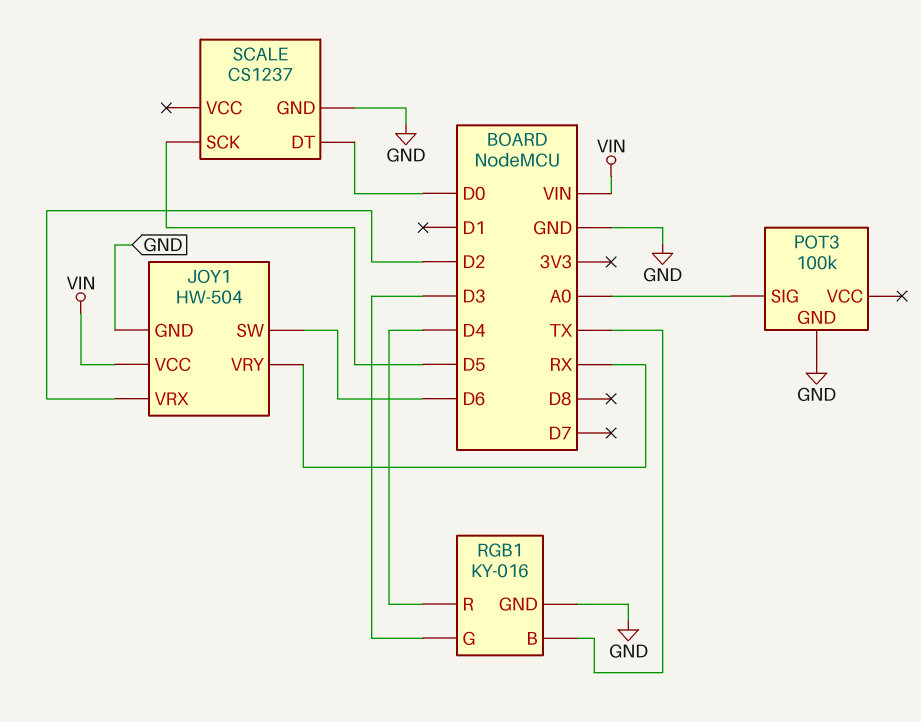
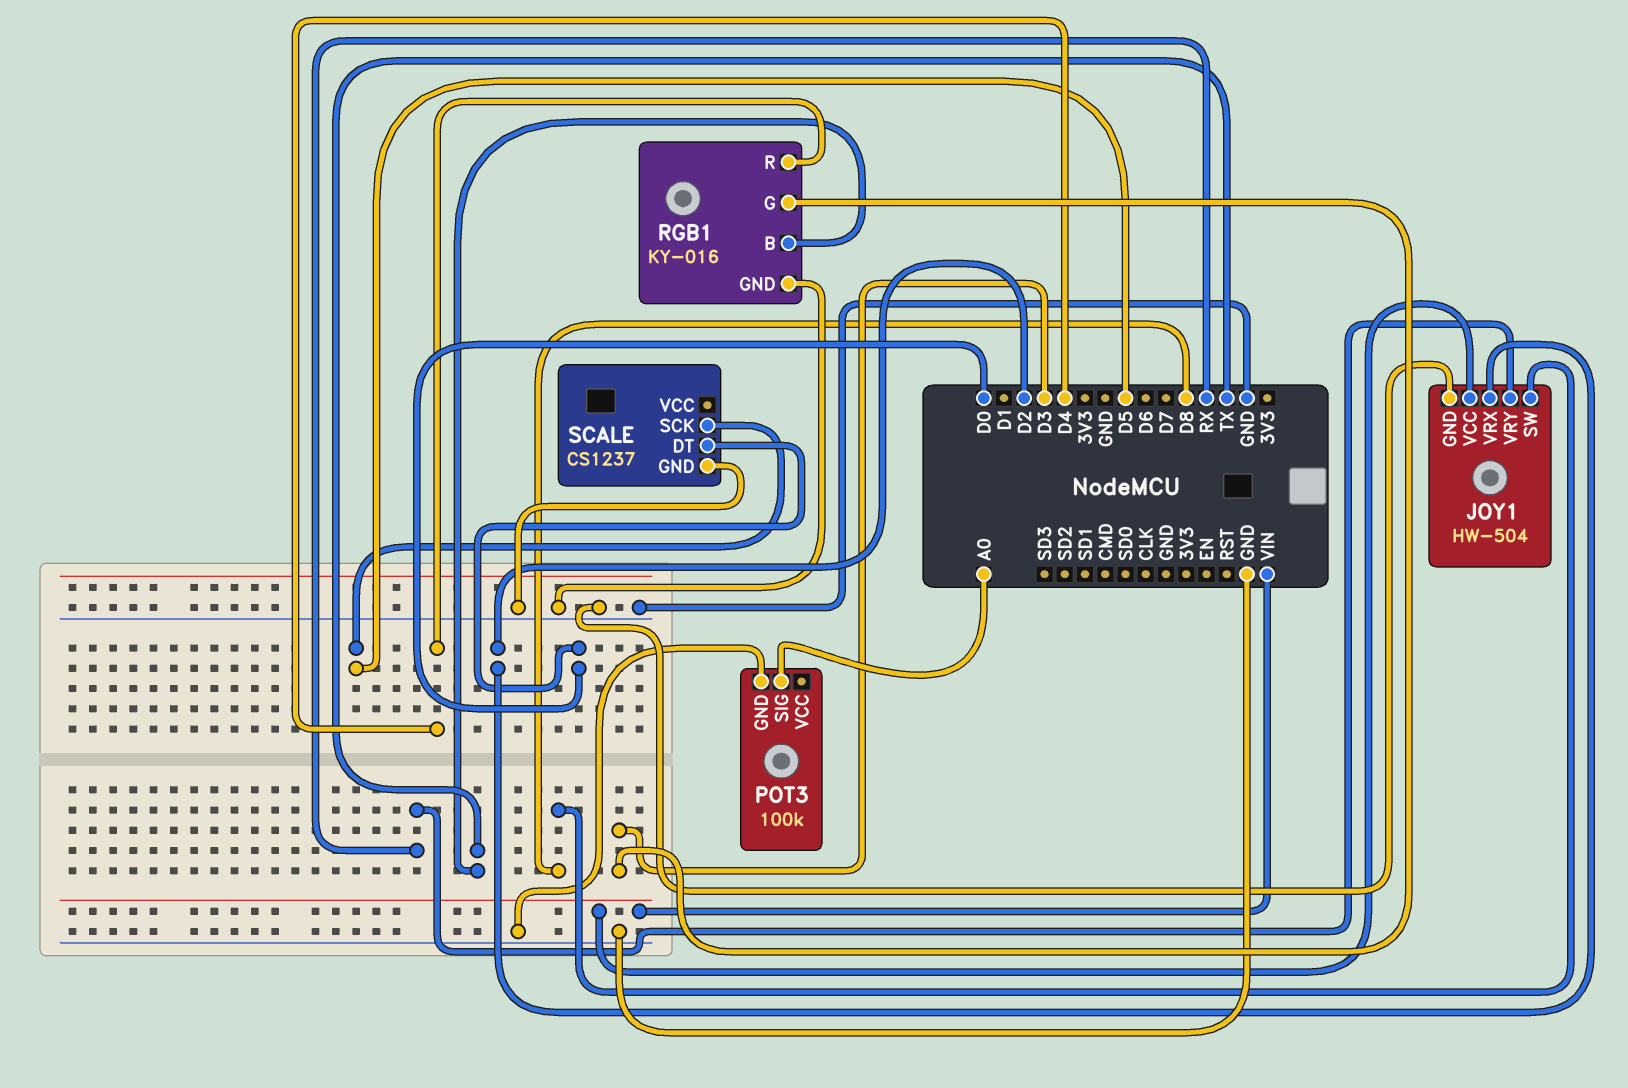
JOY1 pin SW: D6 -> D8

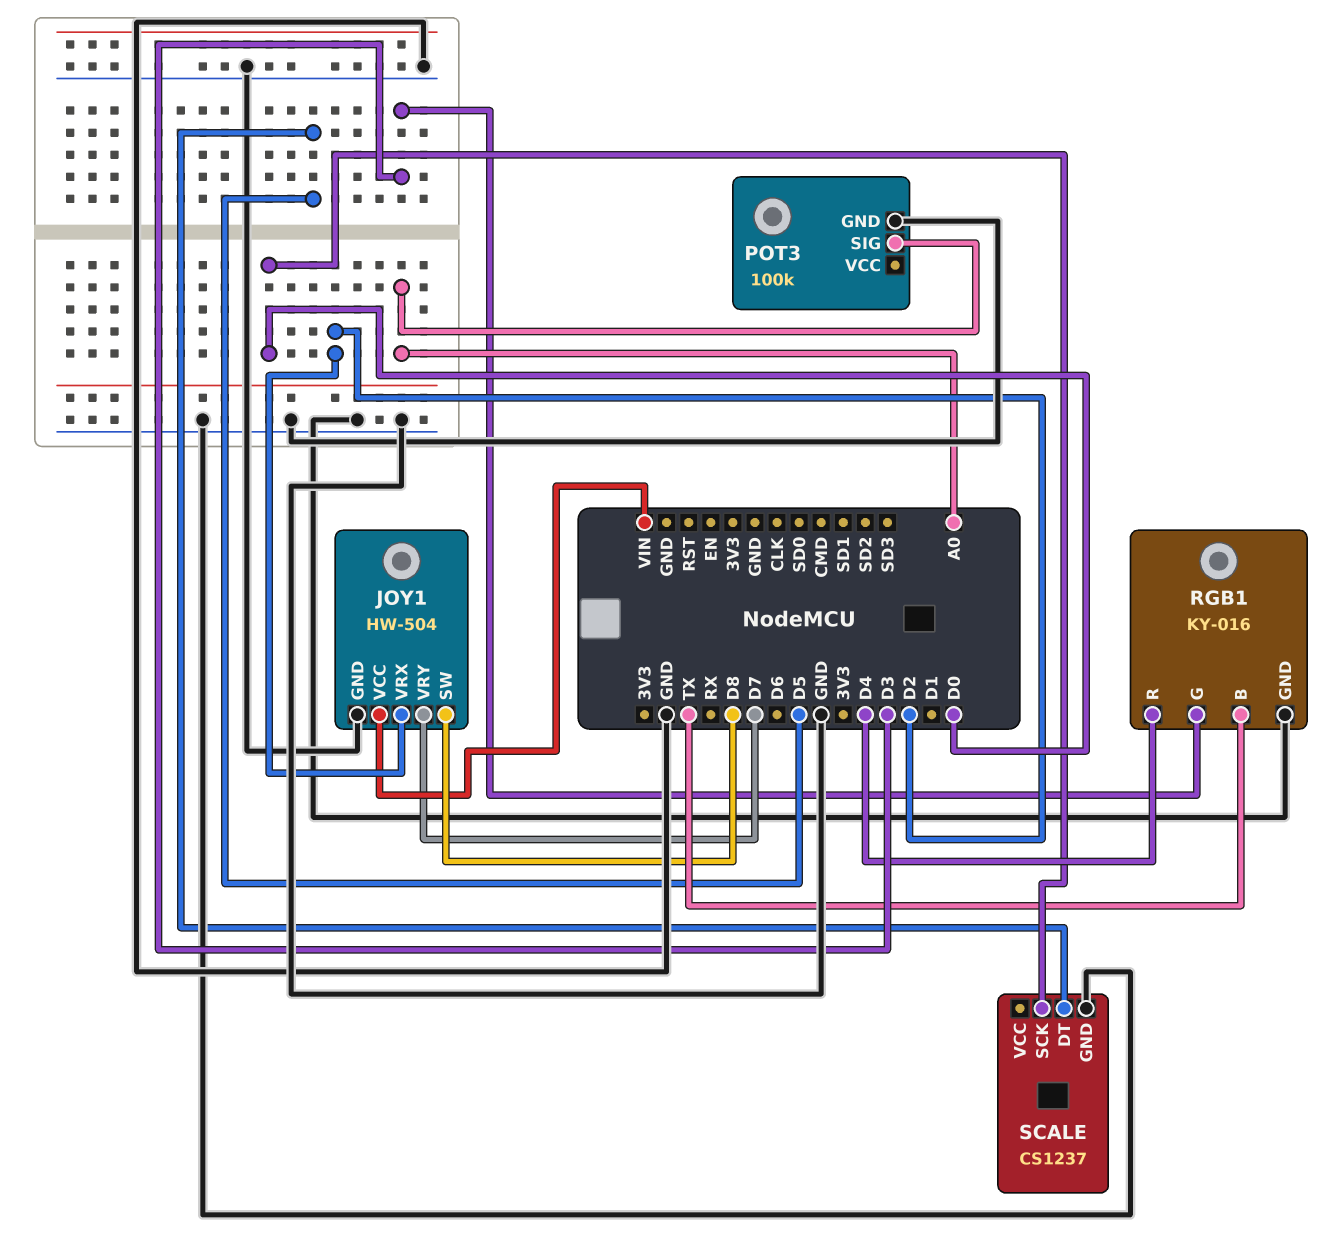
JOY1 pin VRY: RX -> D7
SCALE pin DT: D0 -> D5
SCALE pin SCK: D5 -> D0

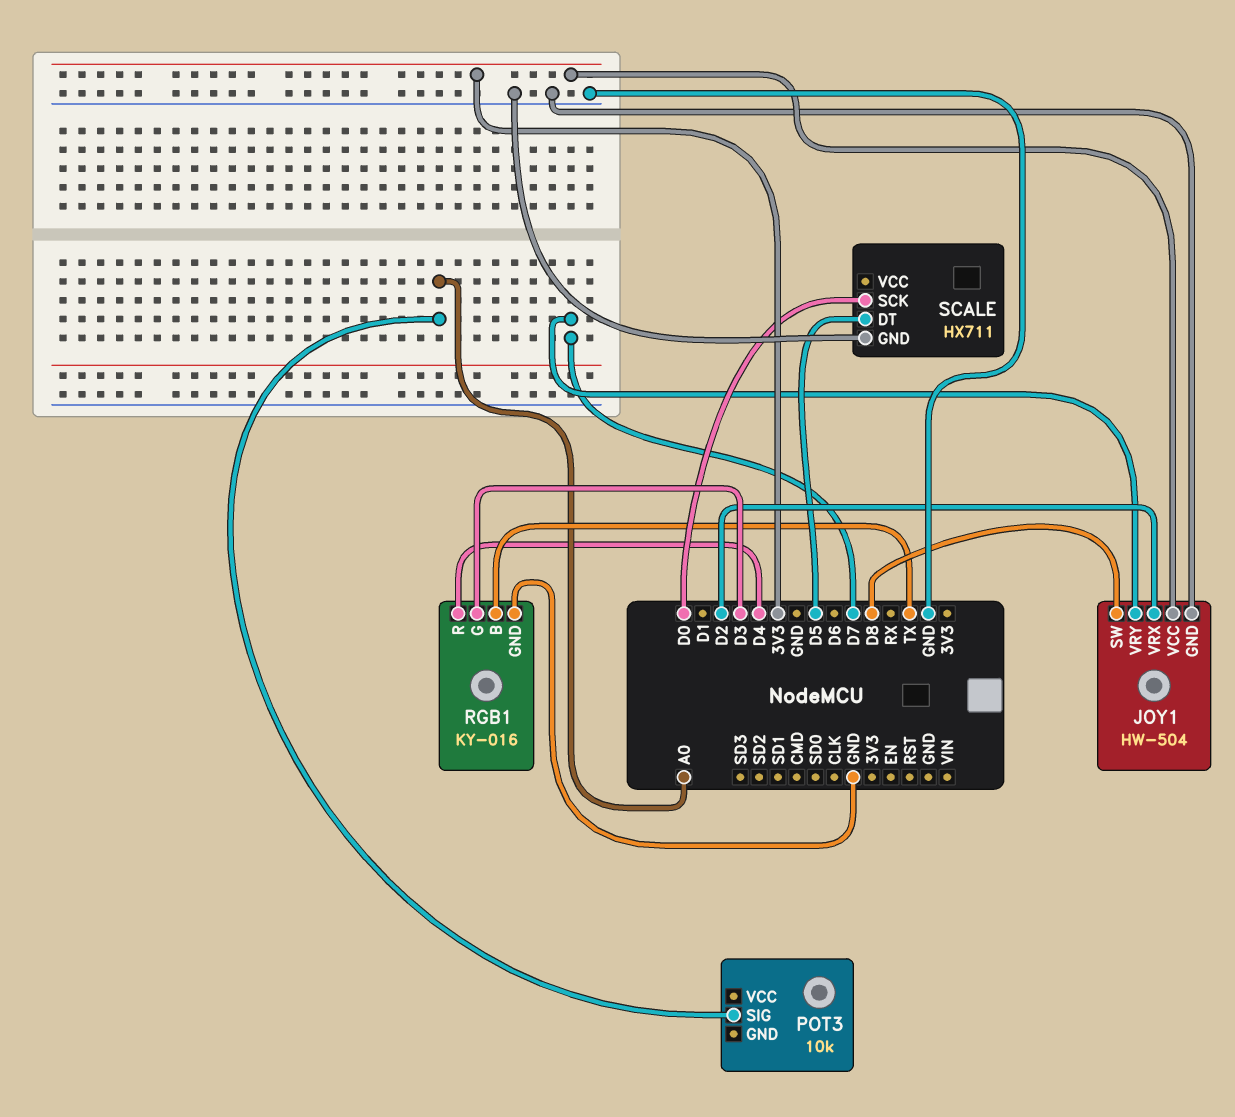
JOY1 pin VCC: VIN -> 3V3
POT3: 100k -> 10k
POT3 pin GND: GND -> none
SCALE: CS1237 -> HX711

